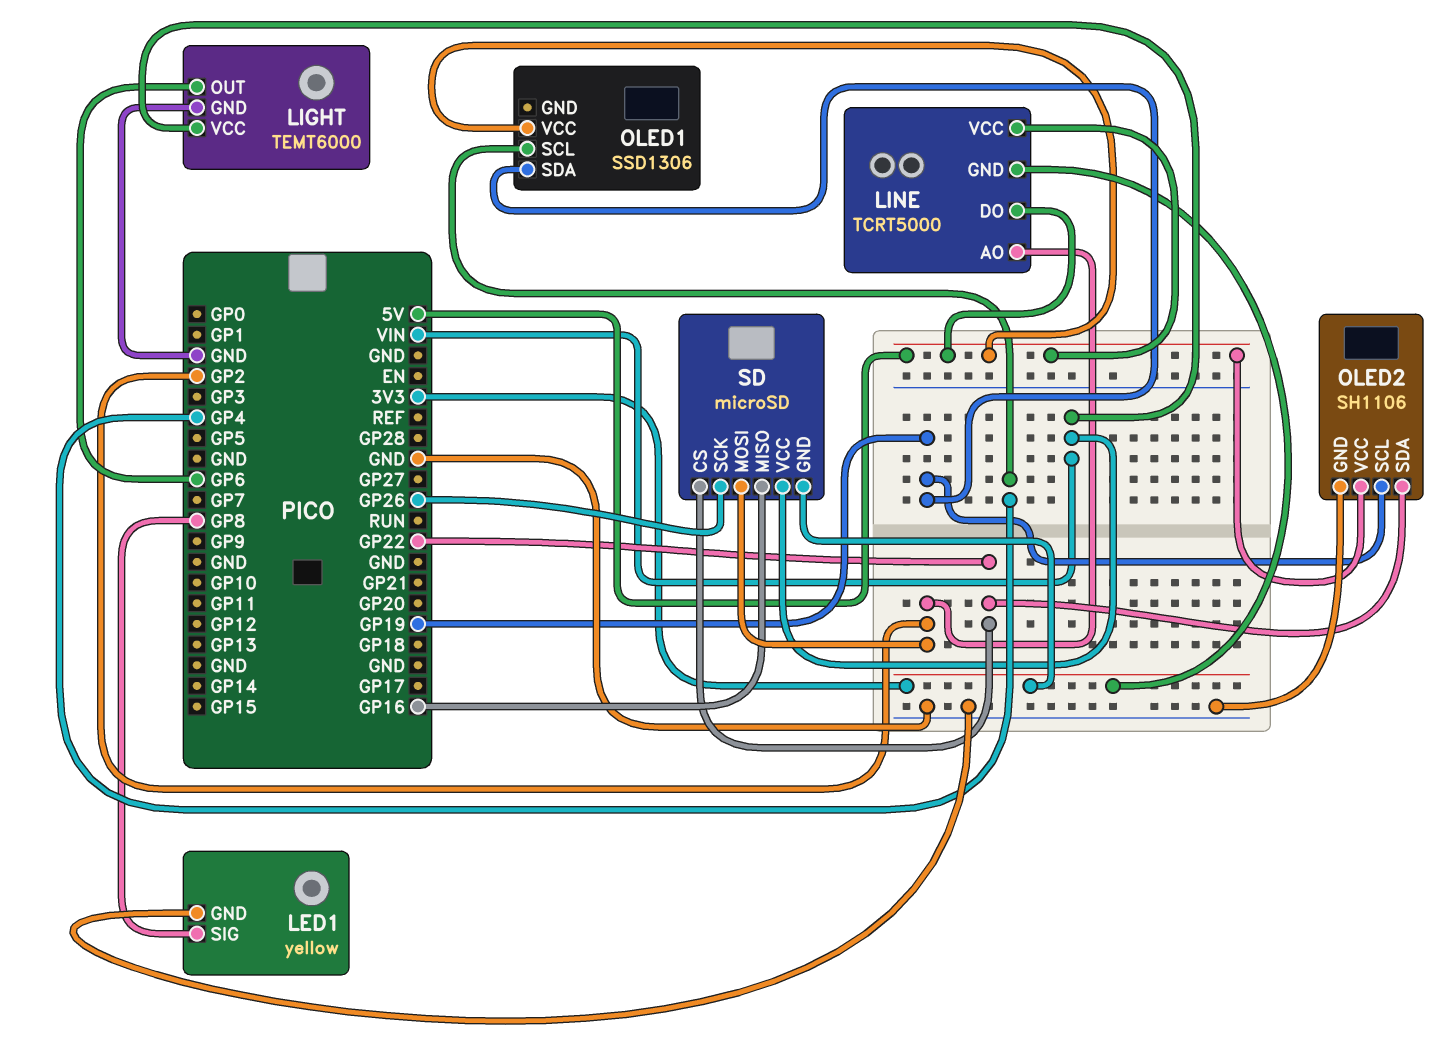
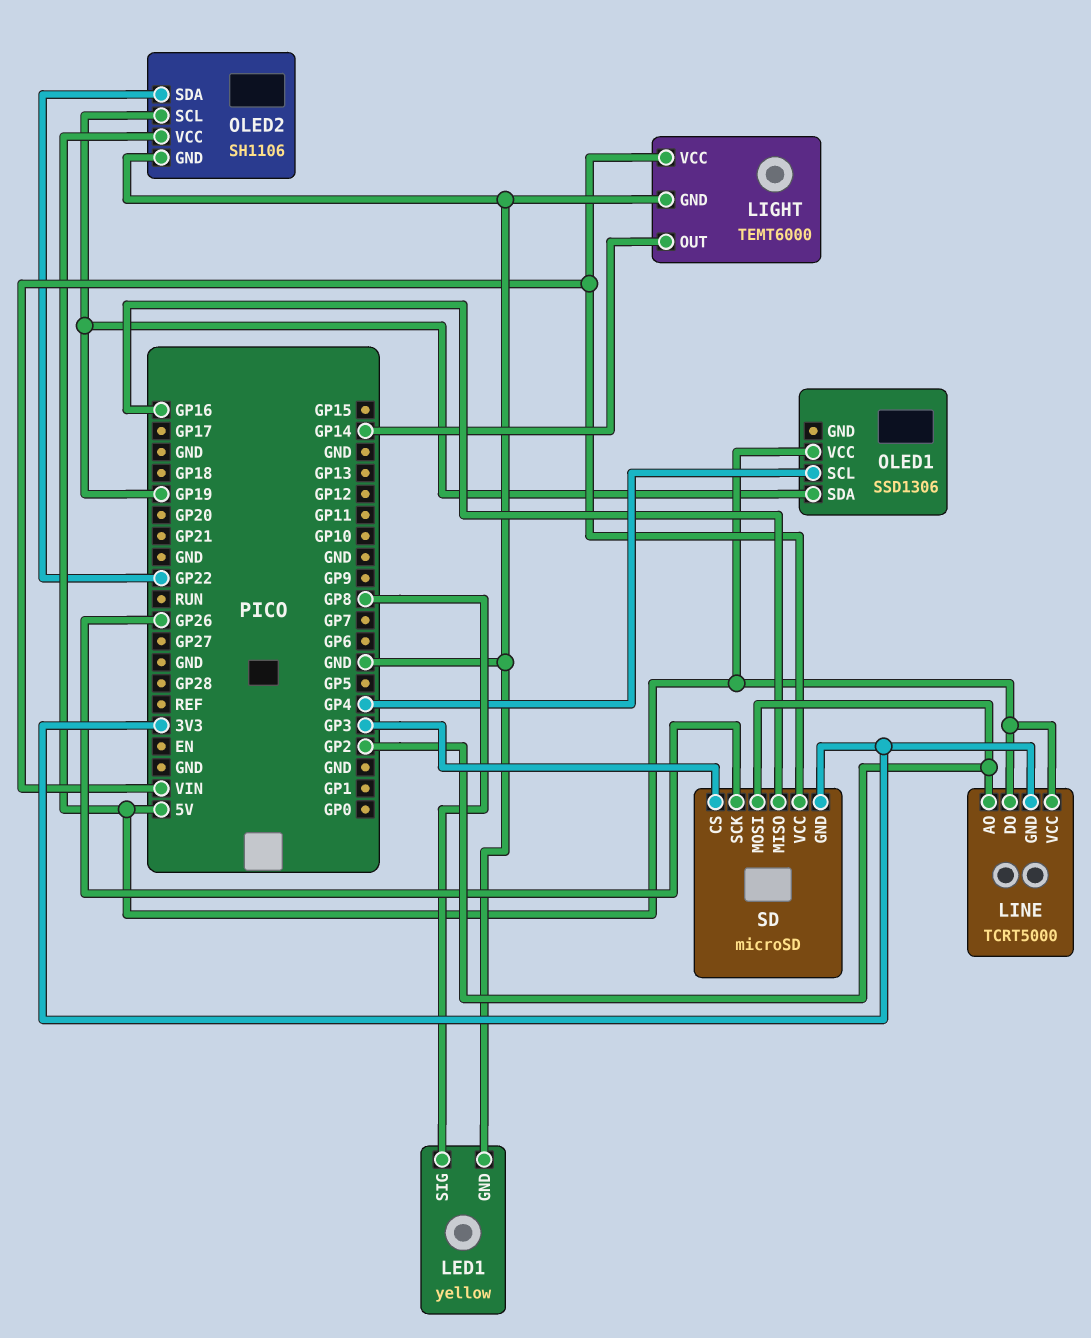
LIGHT pin OUT: GP6 -> GP14
SD pin CS: GP22 -> GP3

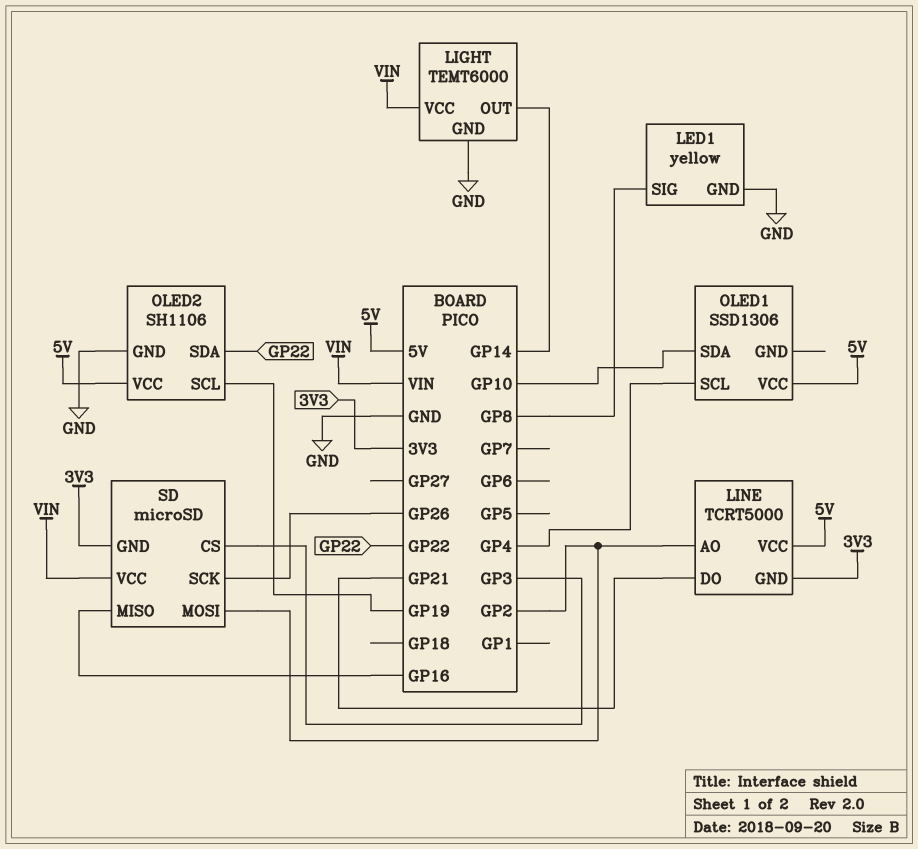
LINE pin DO: 5V -> GP21
OLED1 pin SDA: GP19 -> GP10

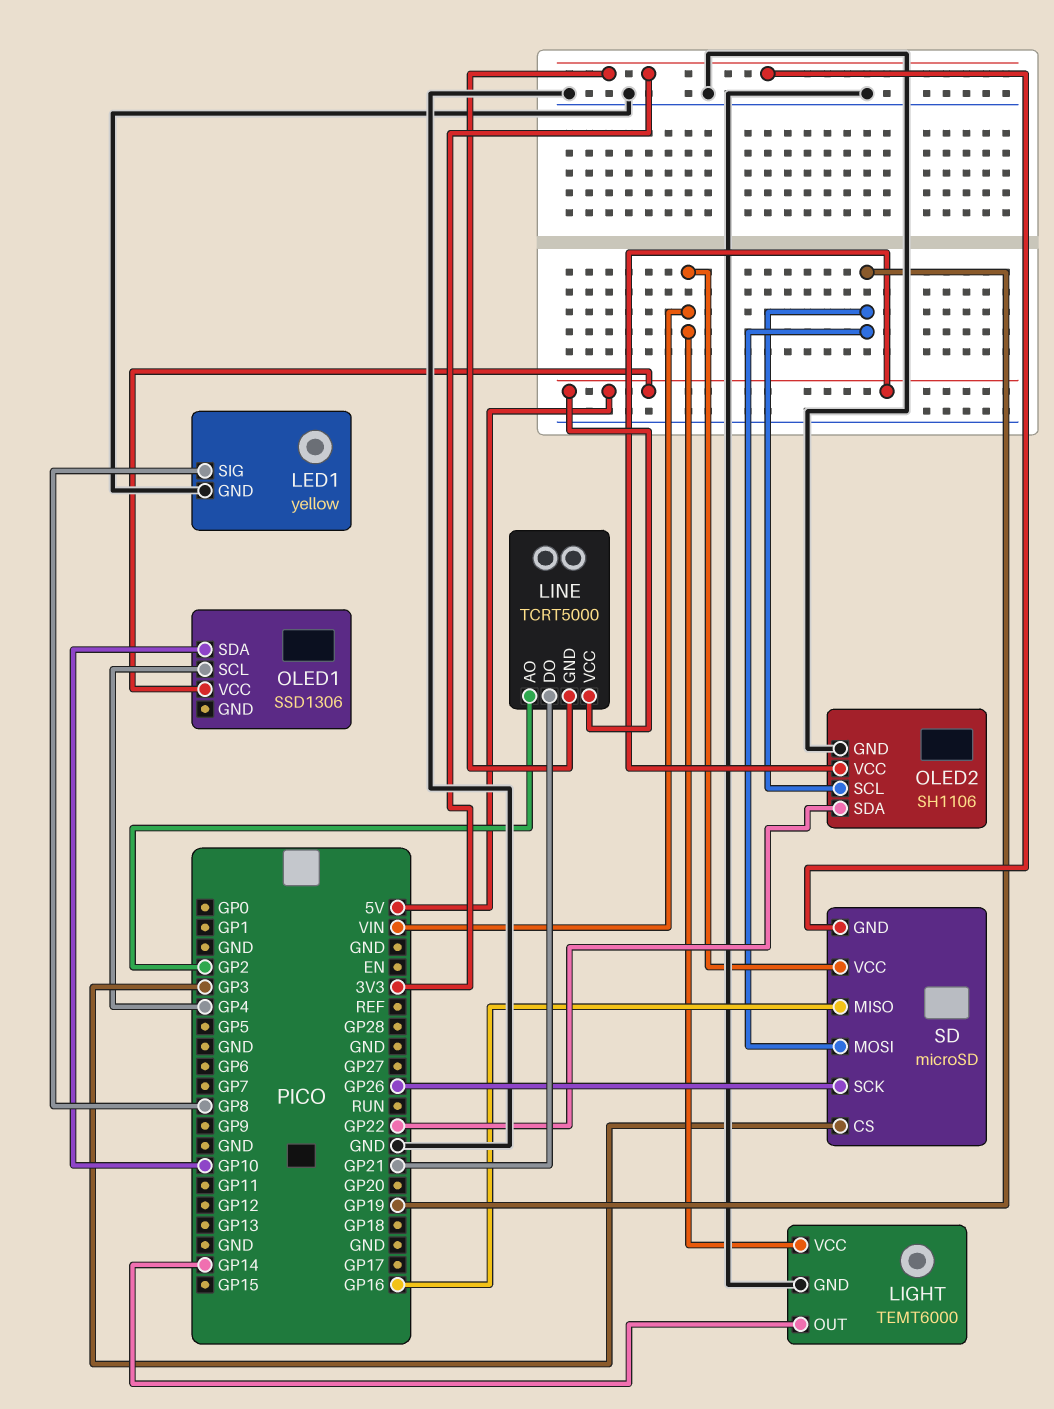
SD pin MOSI: GP2 -> GP19

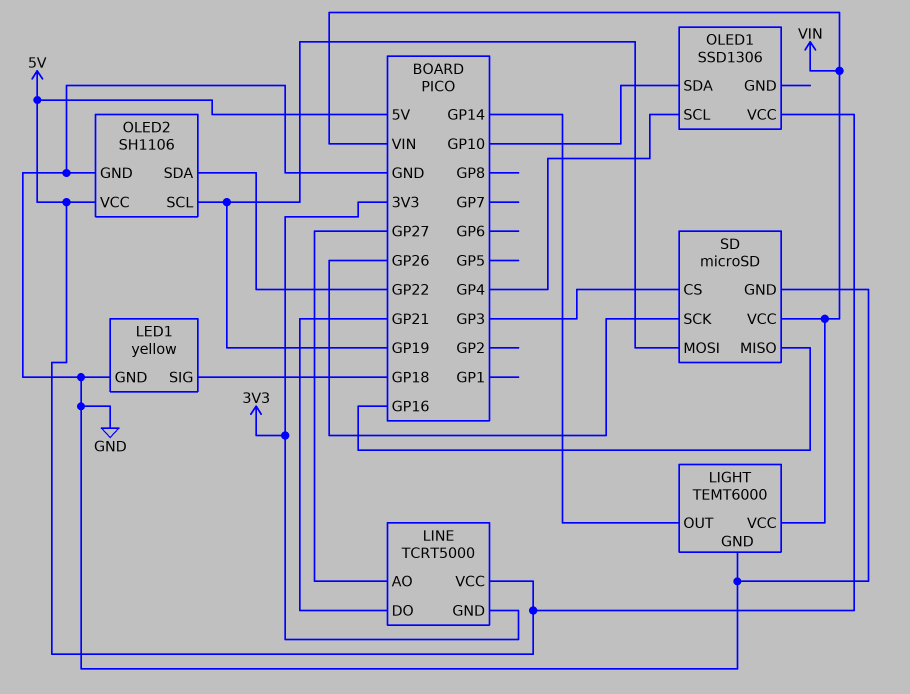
LED1 pin SIG: GP8 -> GP18
LINE pin AO: GP2 -> GP27
SD pin GND: 3V3 -> GND

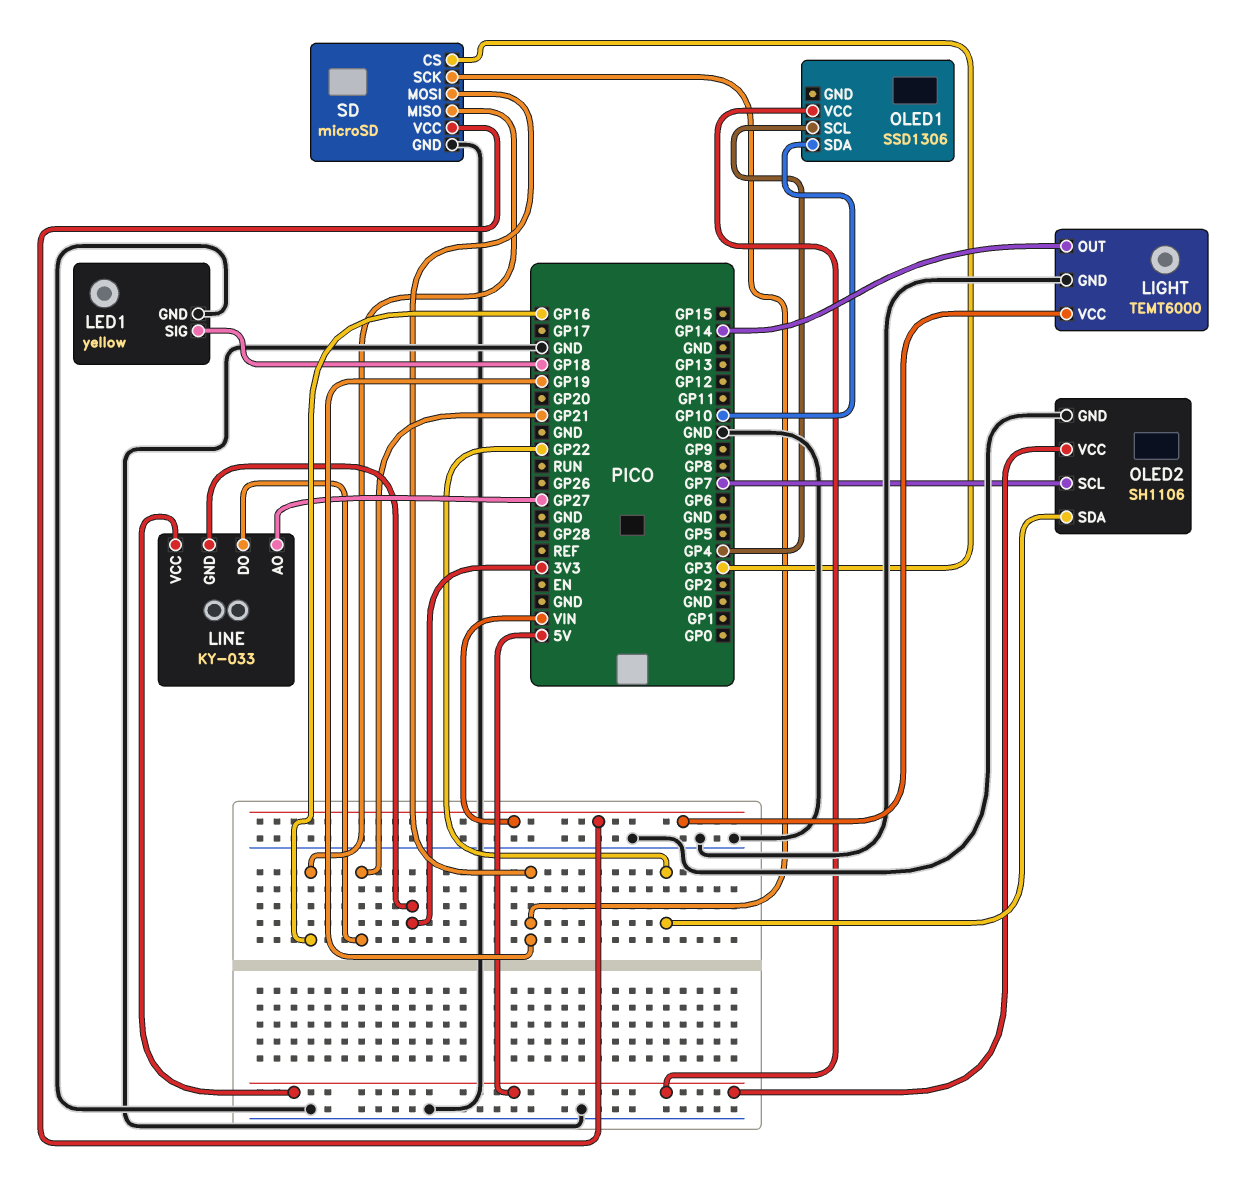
LINE: TCRT5000 -> KY-033
OLED2 pin SCL: GP19 -> GP7
SD pin SCK: GP26 -> GP19

